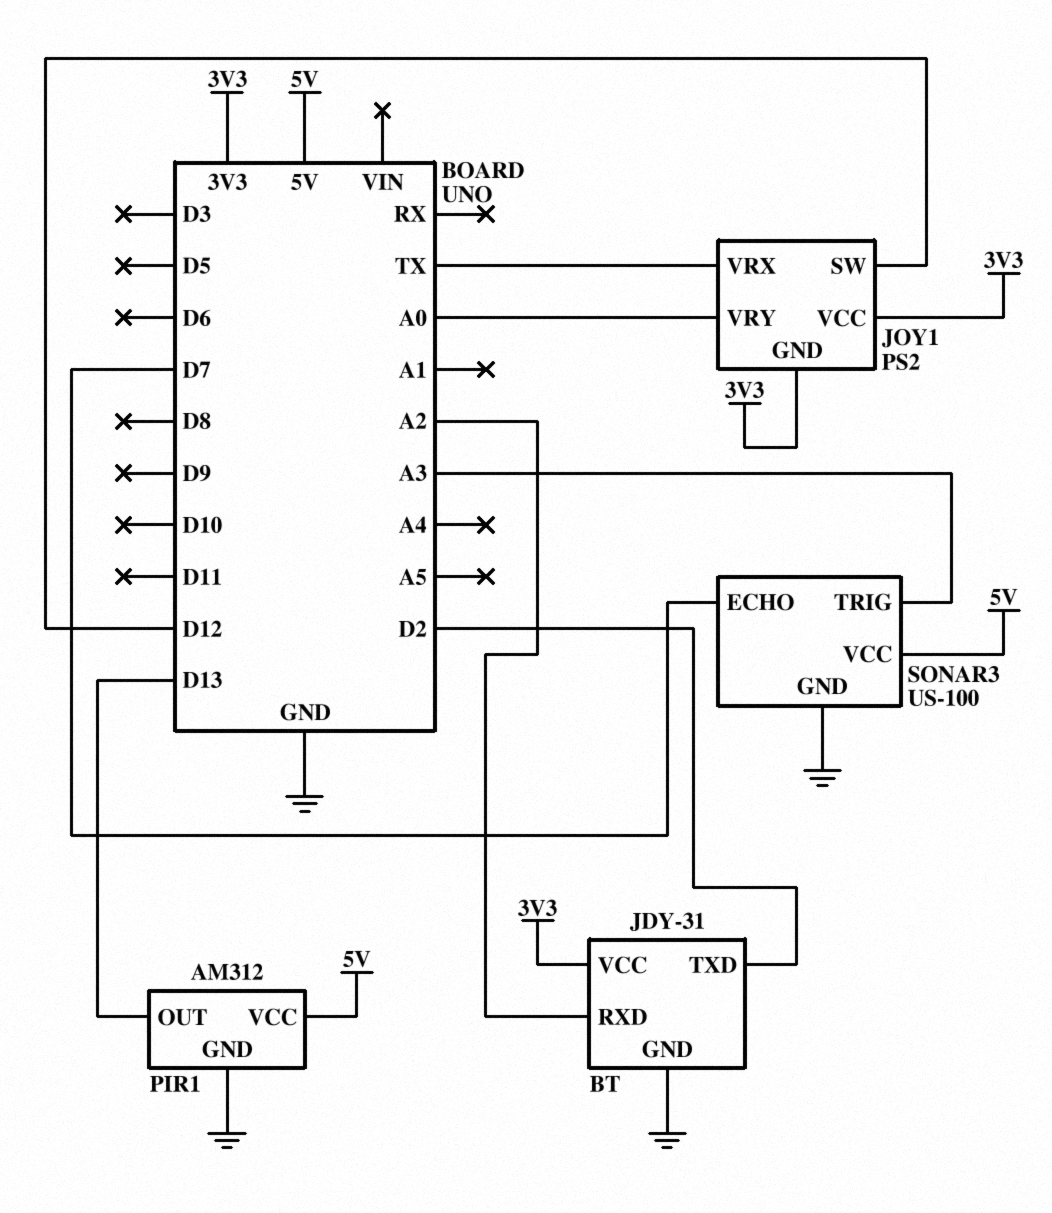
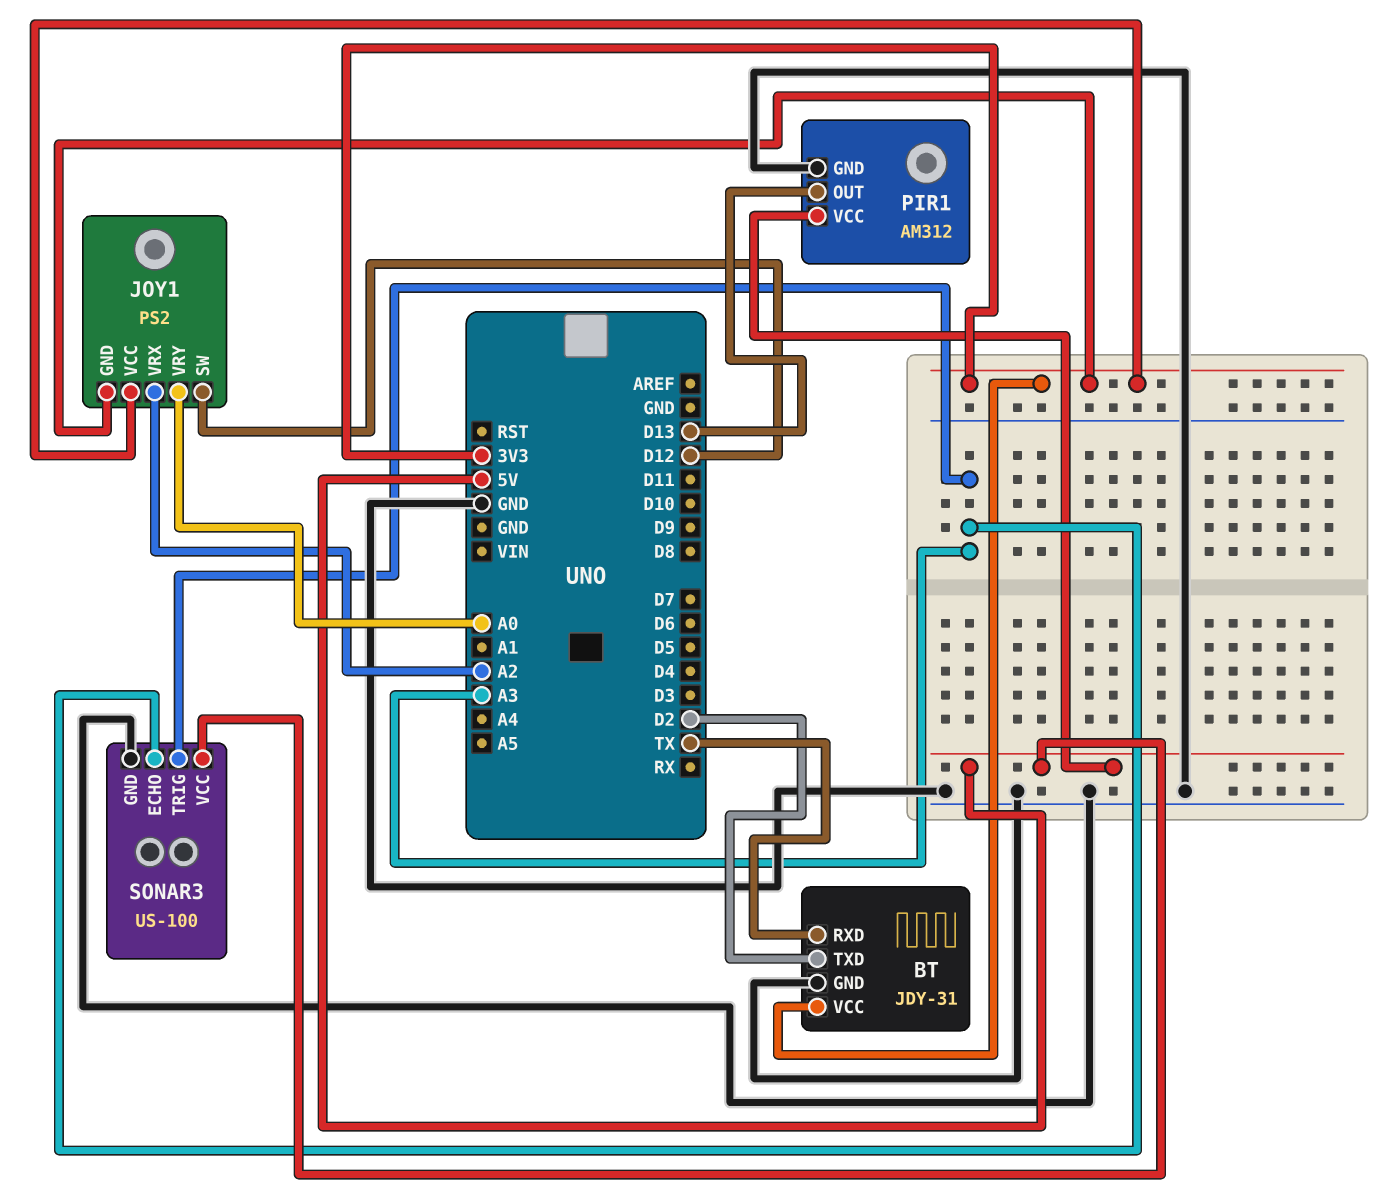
BT pin RXD: A2 -> TX
JOY1 pin VRX: TX -> A2
SONAR3 pin ECHO: D7 -> A3

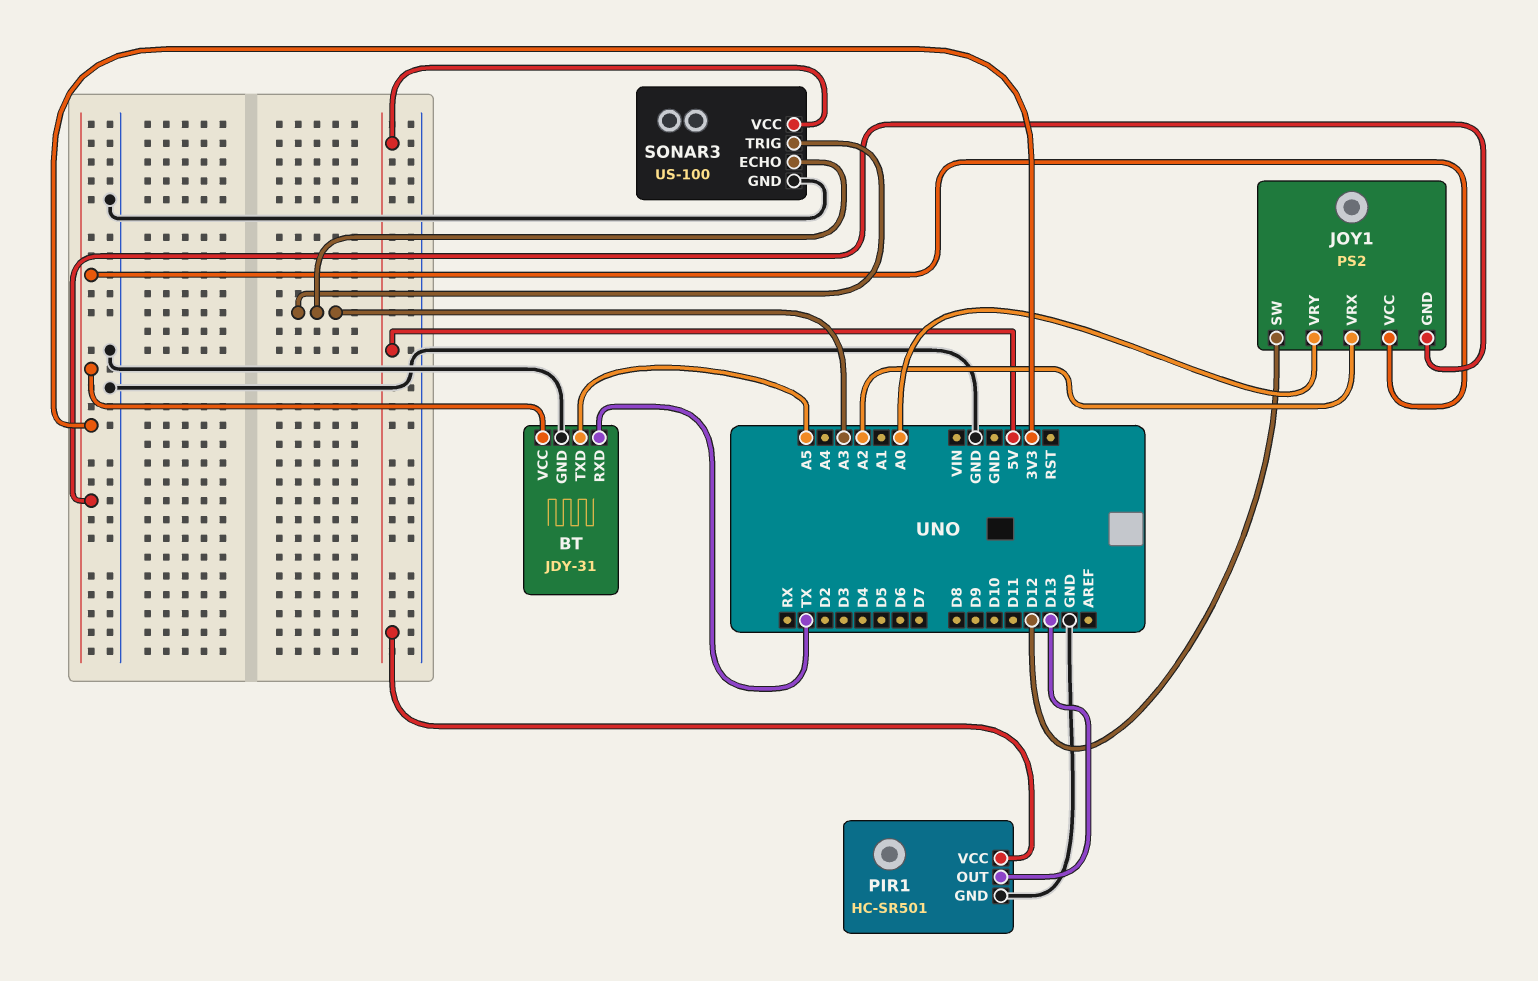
BT pin TXD: D2 -> A5
PIR1: AM312 -> HC-SR501

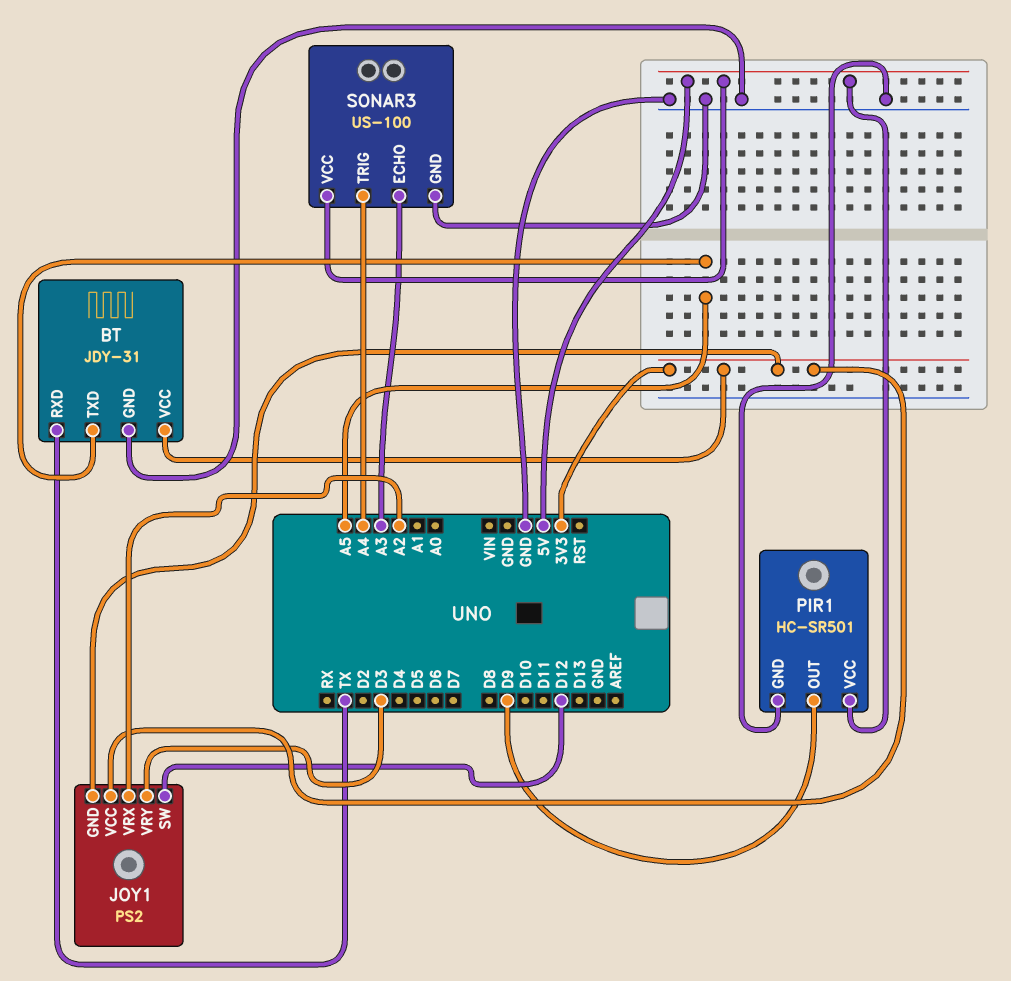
JOY1 pin VRY: A0 -> D3
PIR1 pin OUT: D13 -> D9
SONAR3 pin TRIG: A3 -> A4

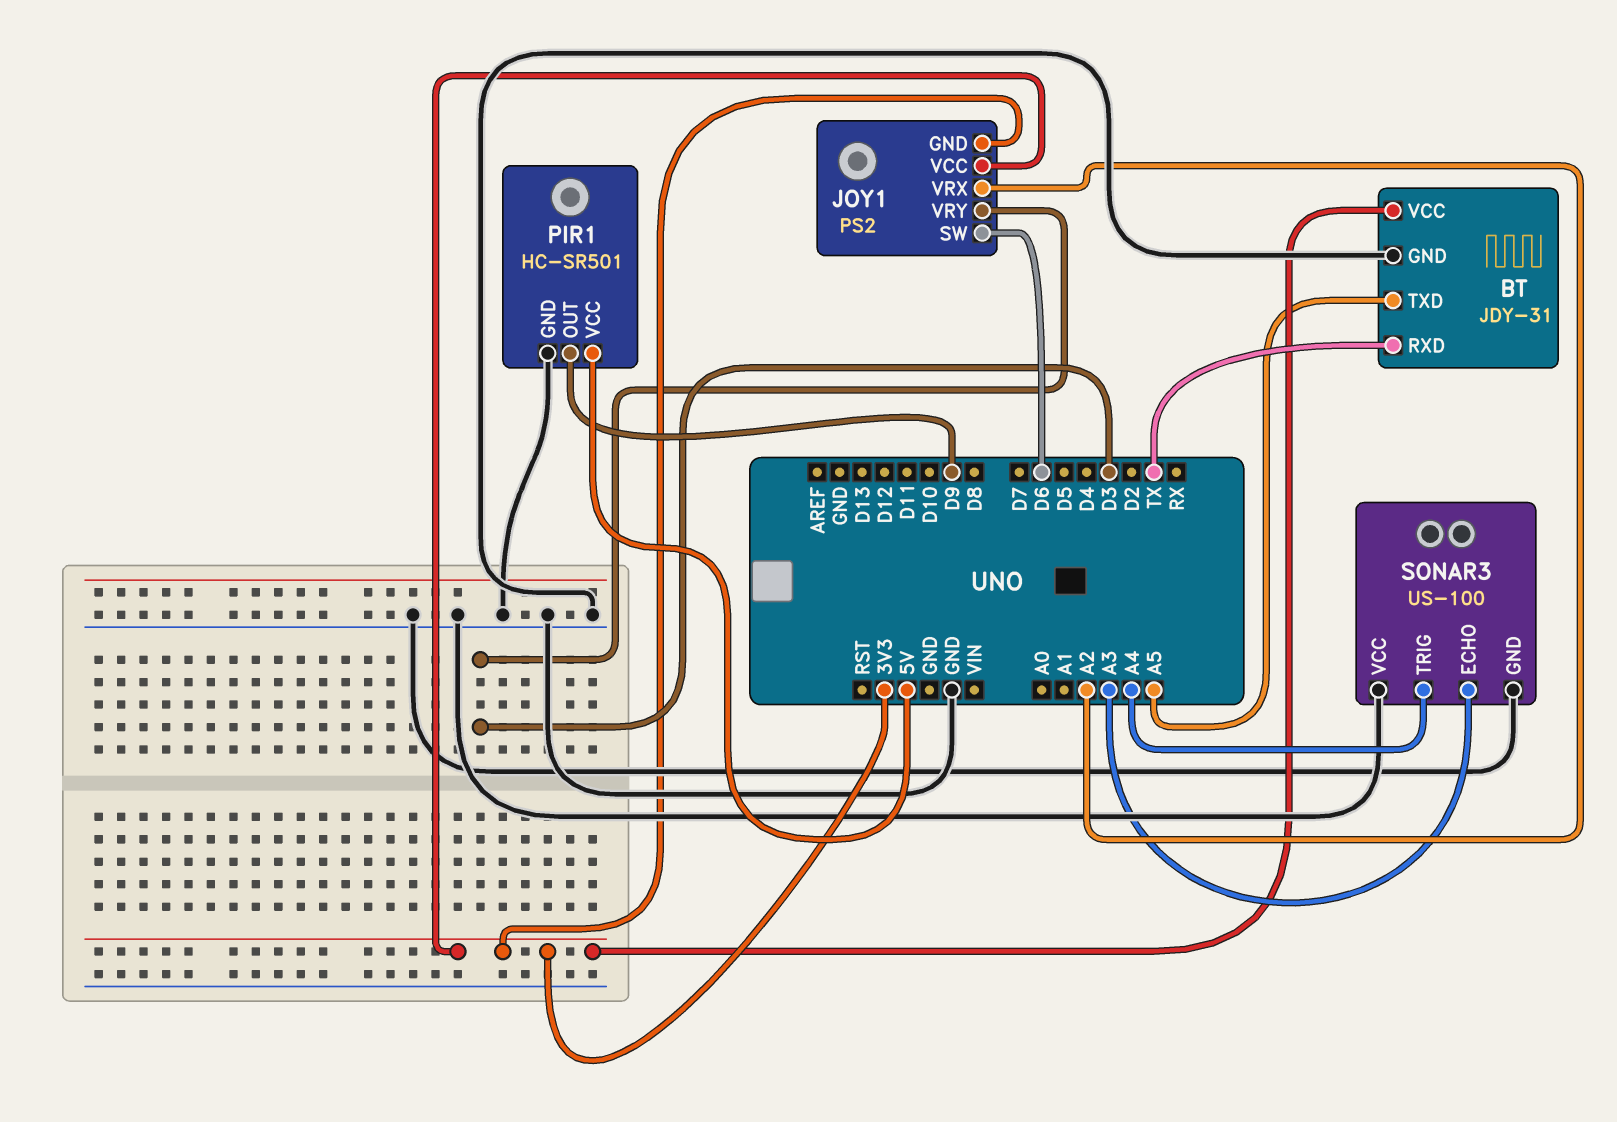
JOY1 pin SW: D12 -> D6
SONAR3 pin VCC: 5V -> GND

